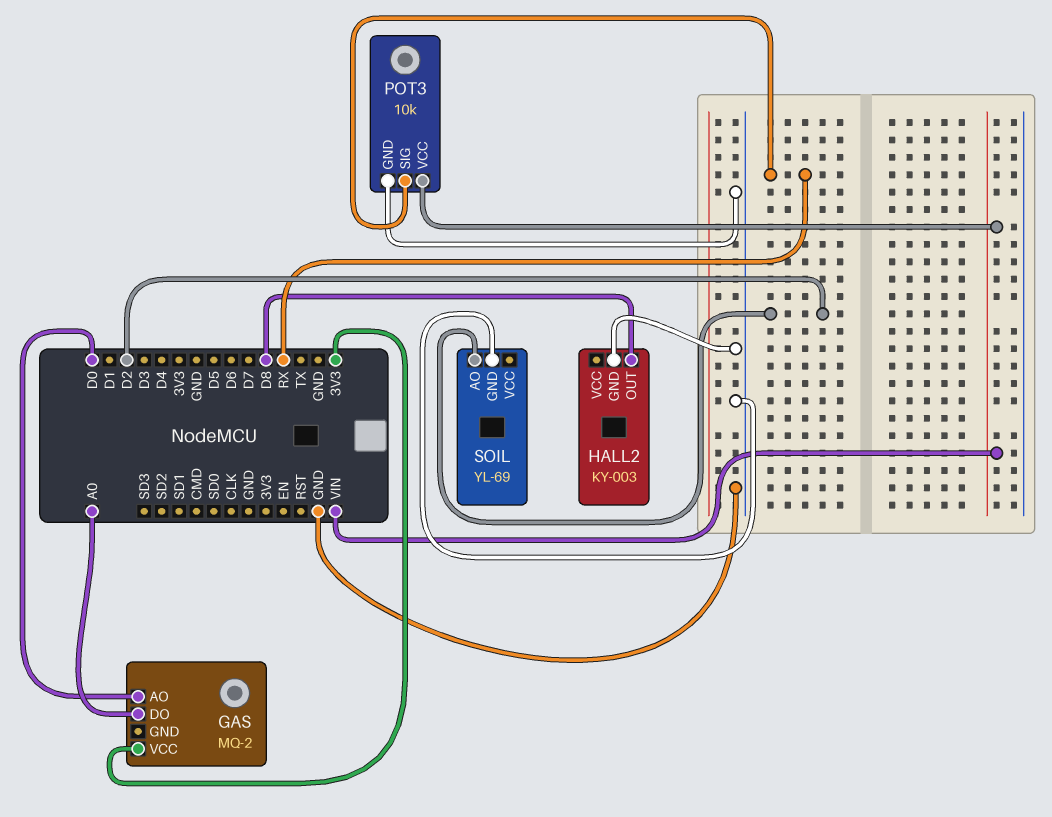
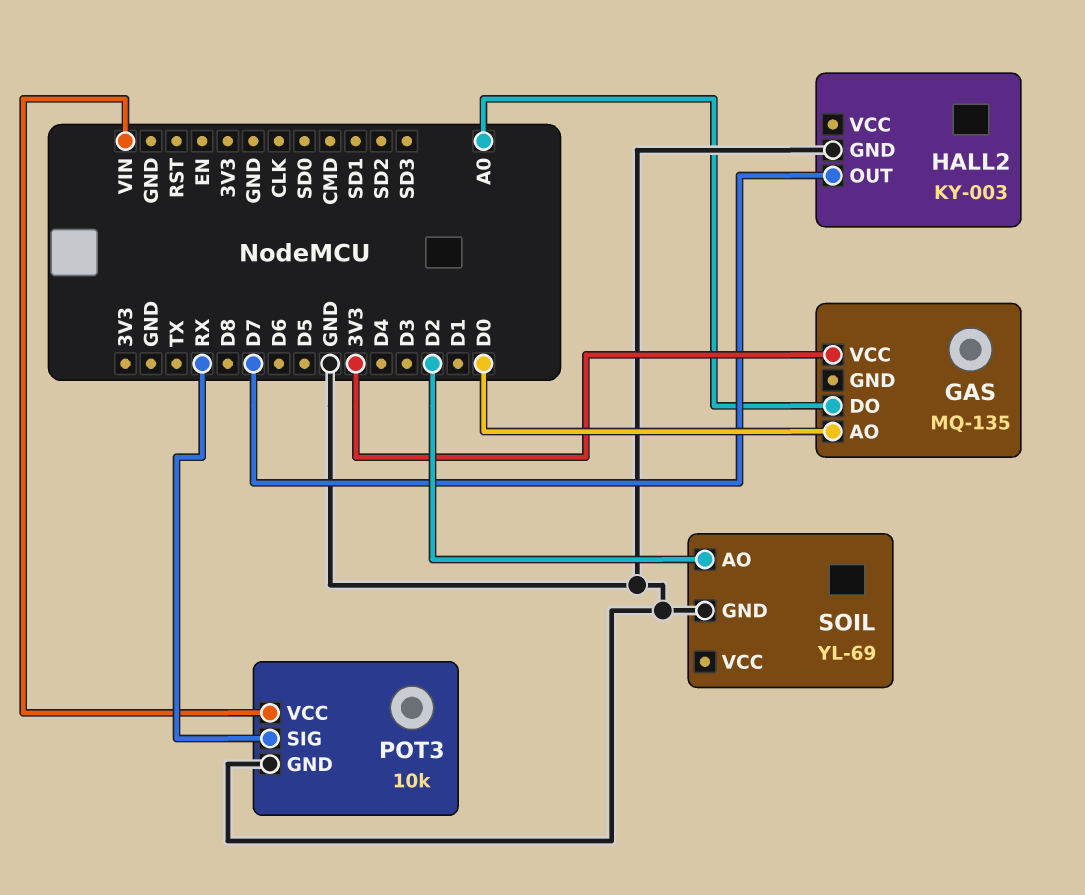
GAS: MQ-2 -> MQ-135
HALL2 pin OUT: D8 -> D7

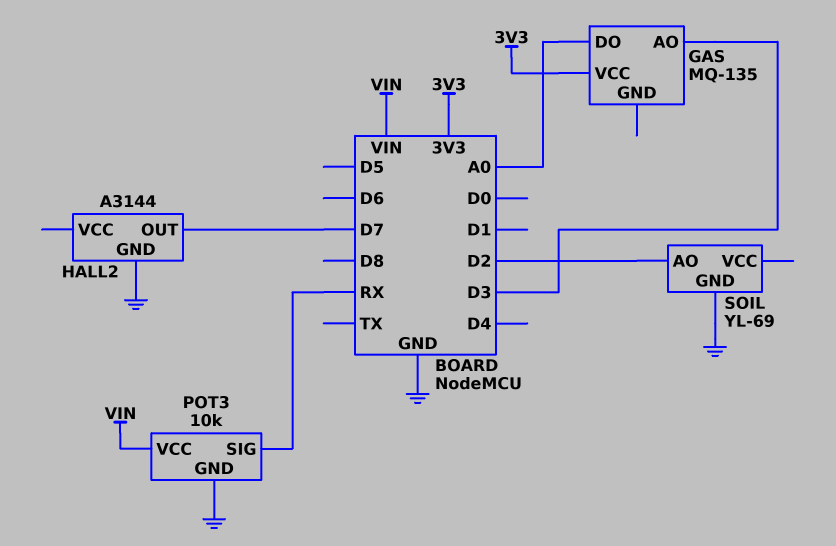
GAS pin AO: D0 -> D3
HALL2: KY-003 -> A3144

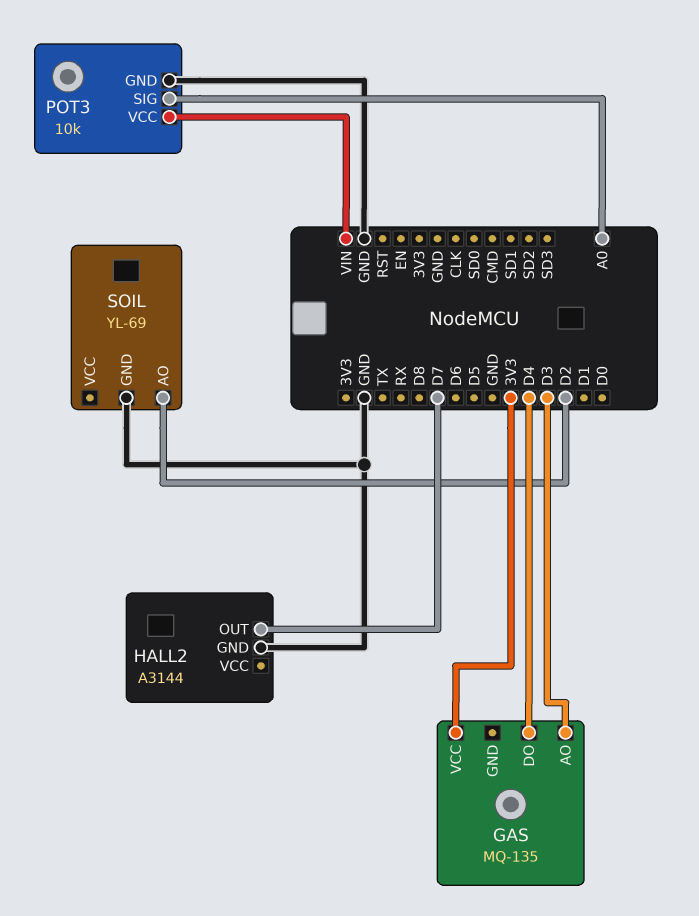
GAS pin DO: A0 -> D4
POT3 pin SIG: RX -> A0

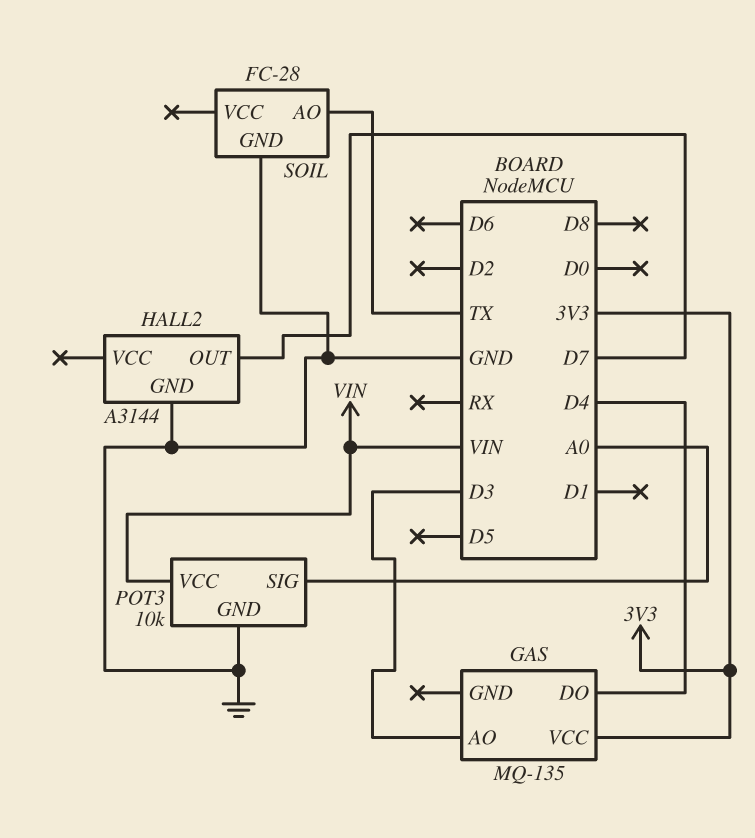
SOIL: YL-69 -> FC-28
SOIL pin AO: D2 -> TX

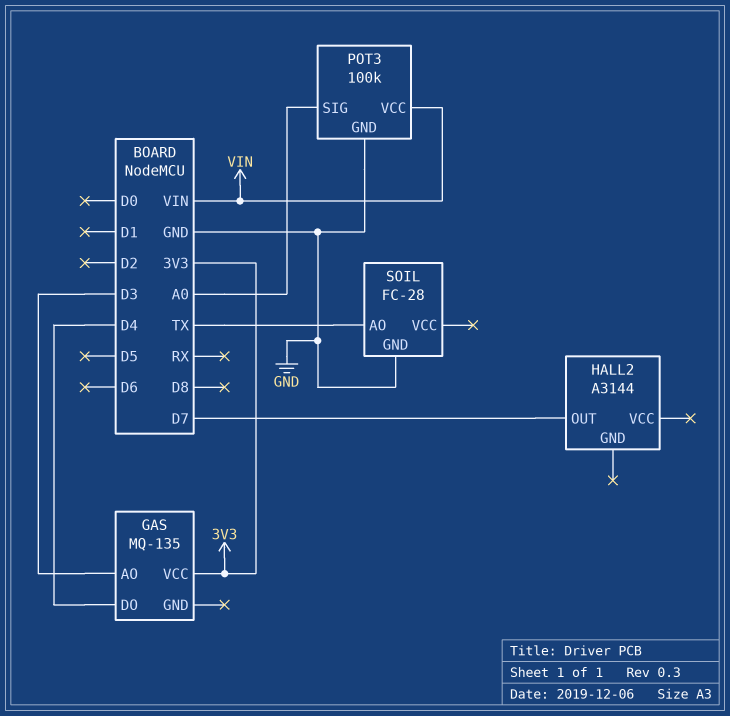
HALL2 pin GND: GND -> none
POT3: 10k -> 100k

